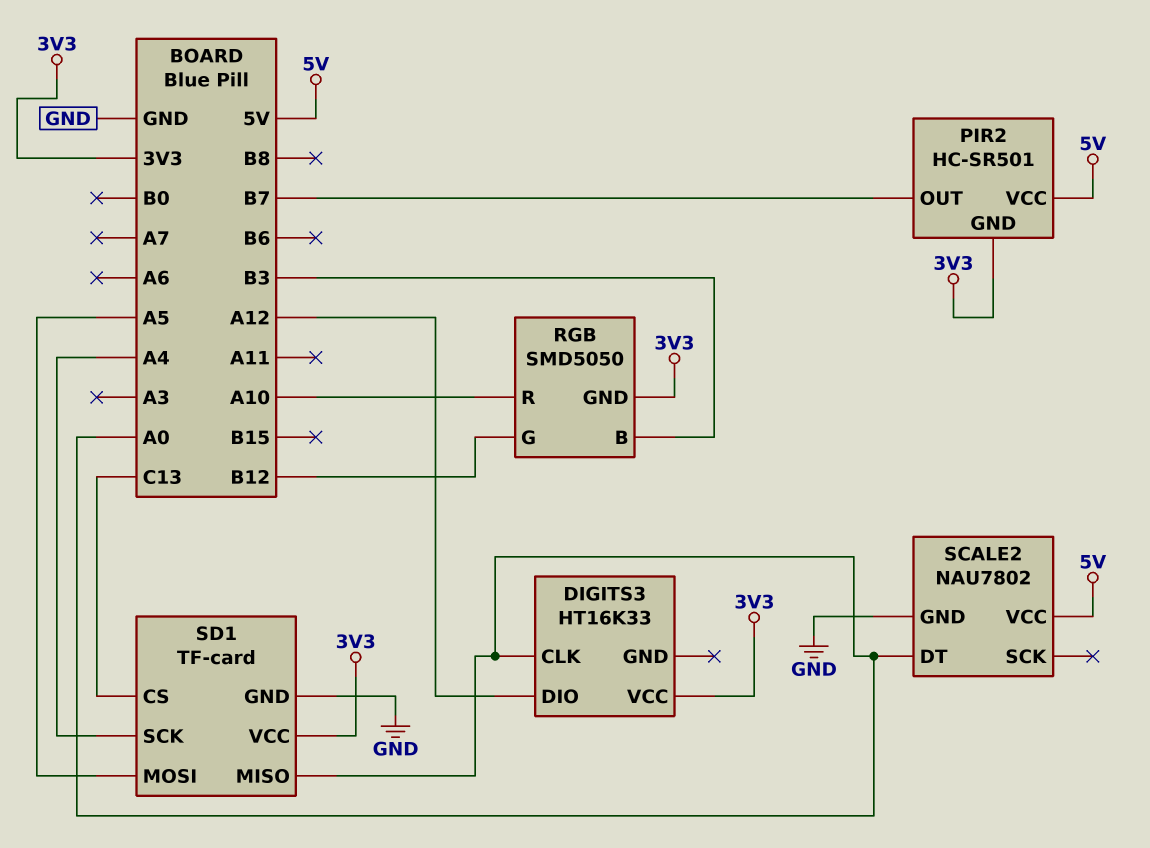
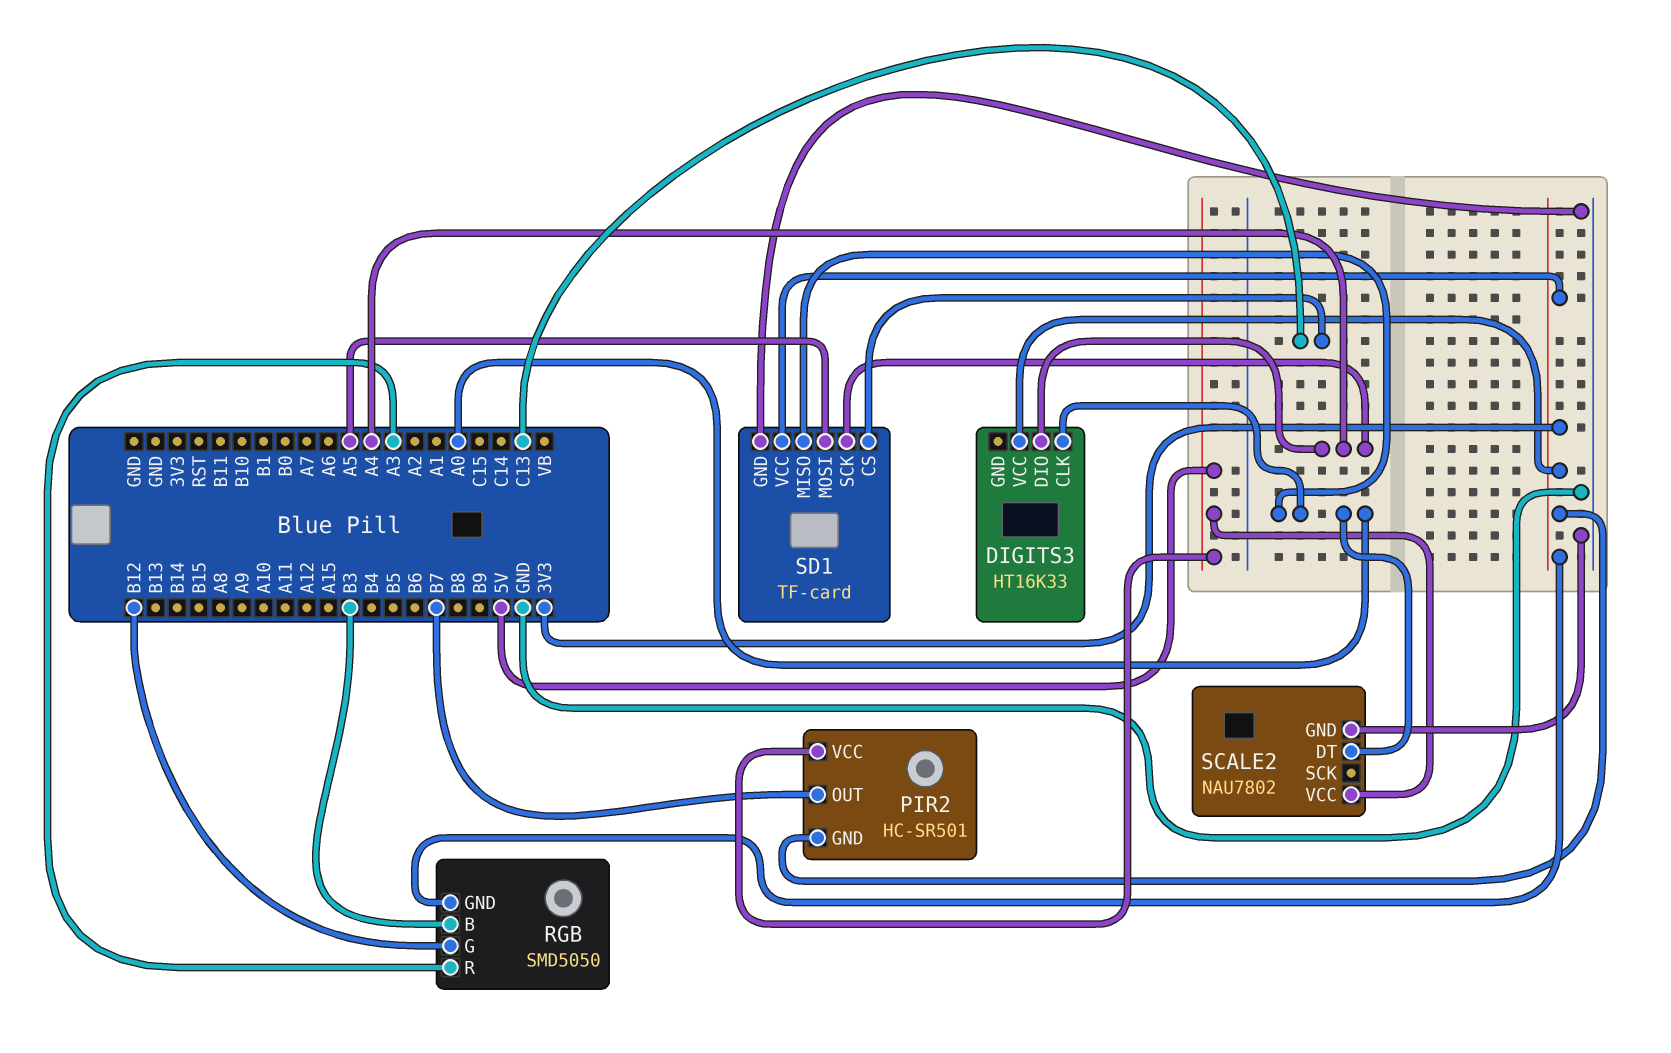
DIGITS3 pin DIO: A12 -> A4
RGB pin R: A10 -> A3

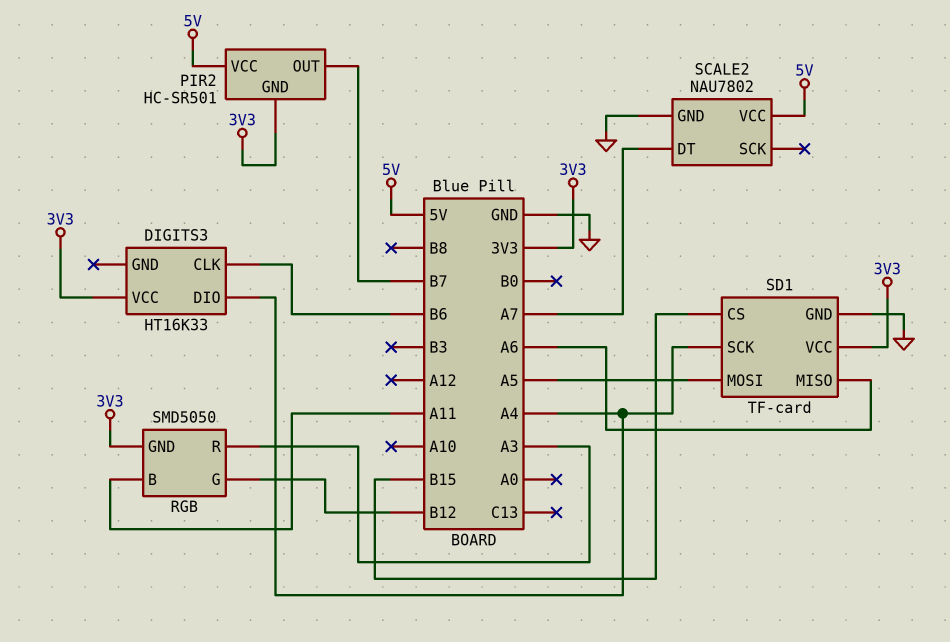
DIGITS3 pin CLK: A0 -> B6
RGB pin B: B3 -> A11
SCALE2 pin DT: A0 -> A7
SD1 pin CS: C13 -> B15
SD1 pin MISO: A0 -> A6

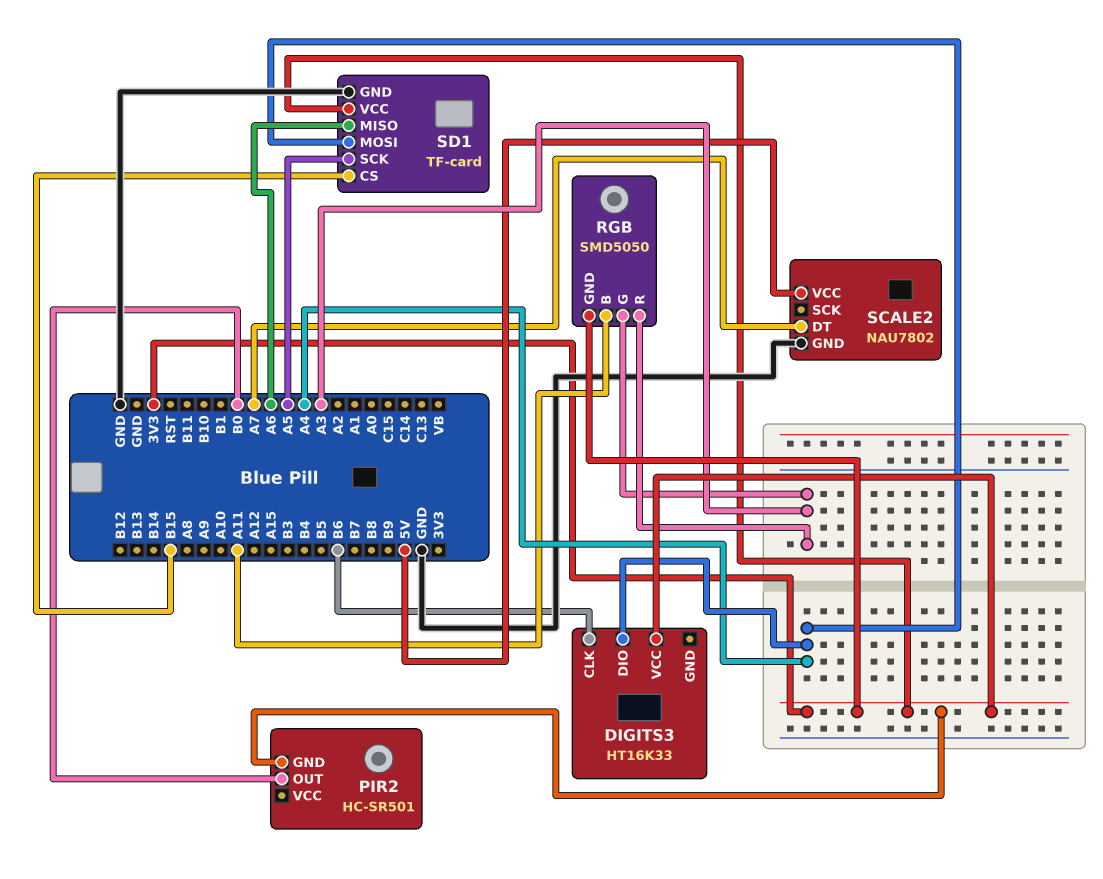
PIR2 pin OUT: B7 -> B0
PIR2 pin VCC: 5V -> none
RGB pin G: B12 -> A3
SD1 pin MOSI: A5 -> A4
SD1 pin SCK: A4 -> A5

